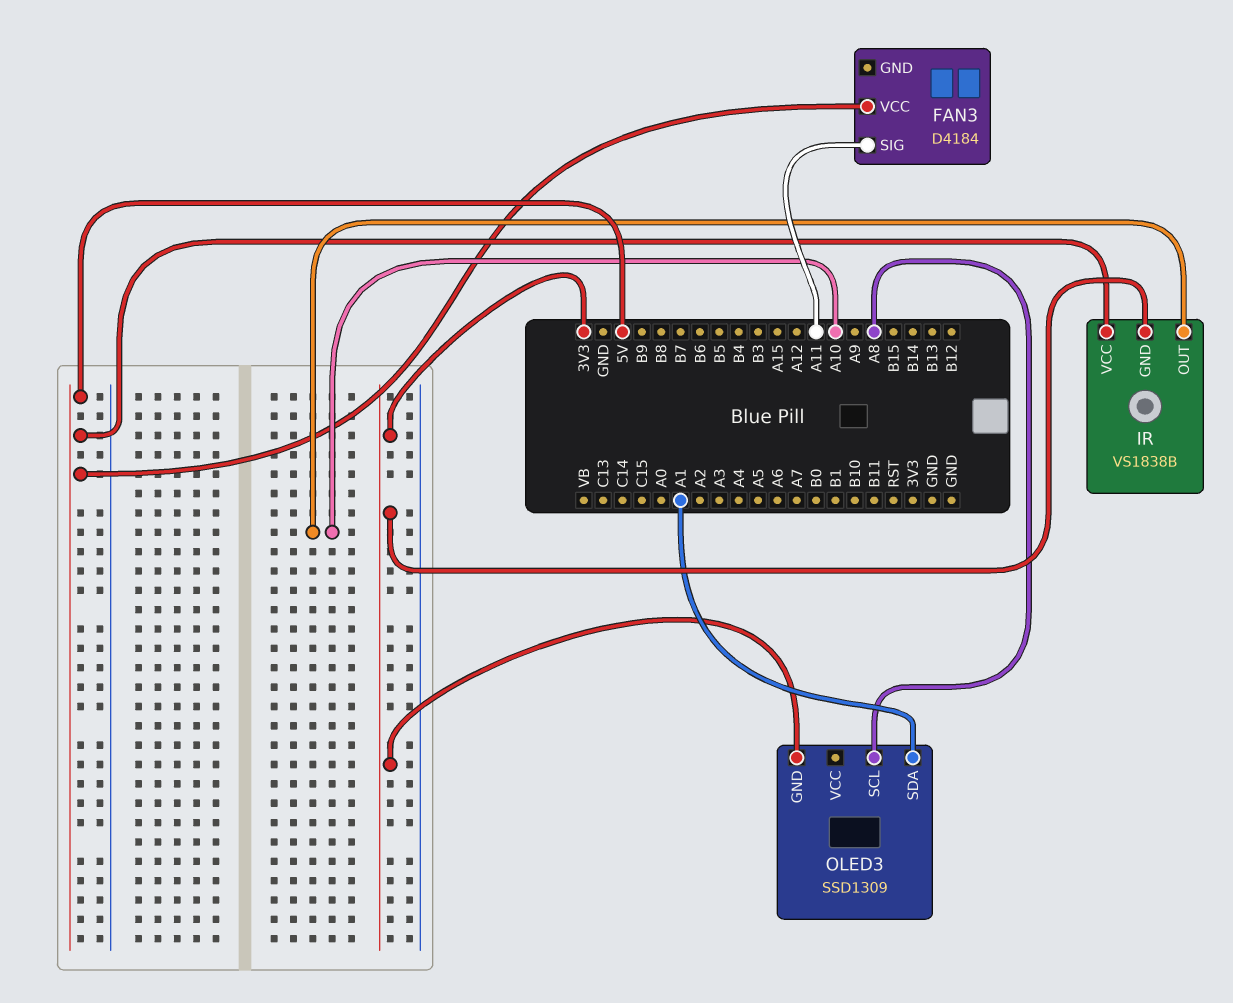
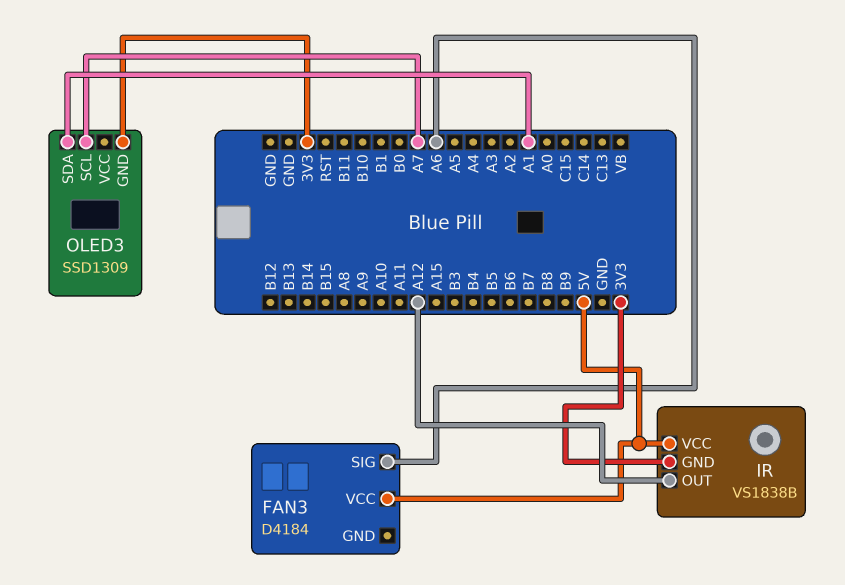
FAN3 pin SIG: A11 -> A6
IR pin OUT: A10 -> A12
OLED3 pin SCL: A8 -> A7

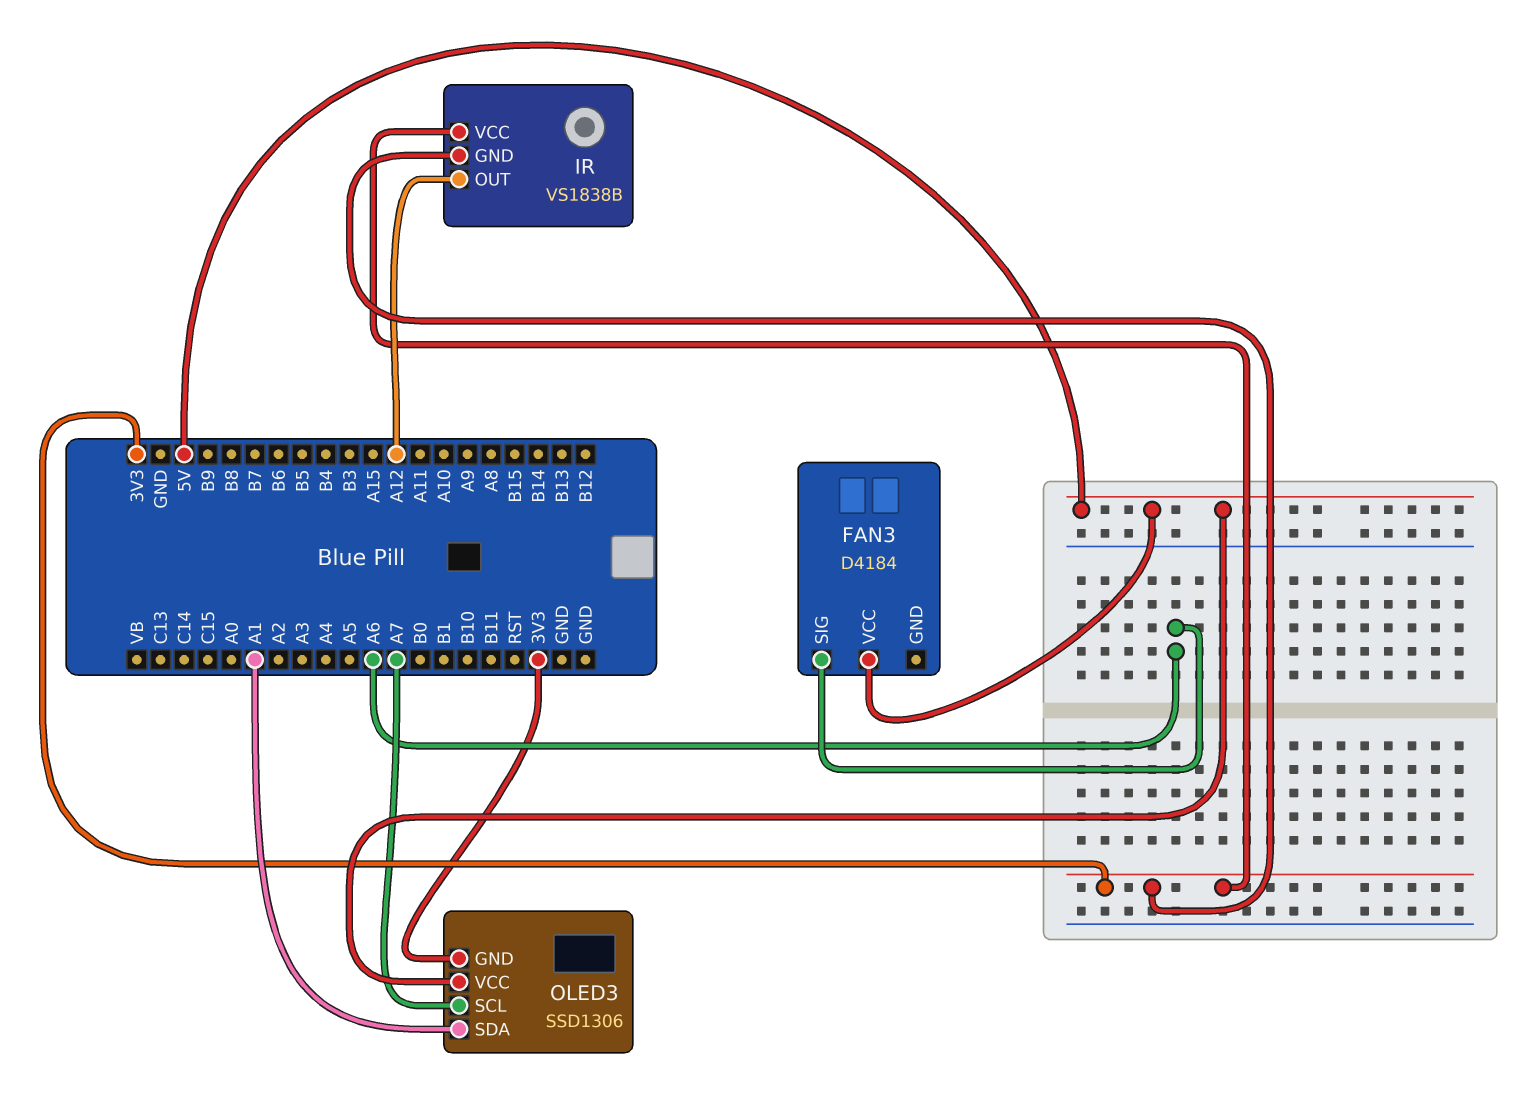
IR pin VCC: 5V -> 3V3
OLED3: SSD1309 -> SSD1306
OLED3 pin VCC: none -> 5V

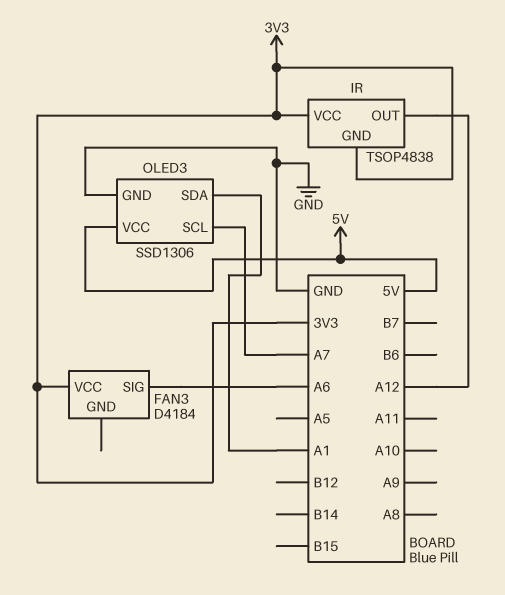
FAN3 pin VCC: 5V -> 3V3
IR: VS1838B -> TSOP4838
OLED3 pin GND: 3V3 -> GND

